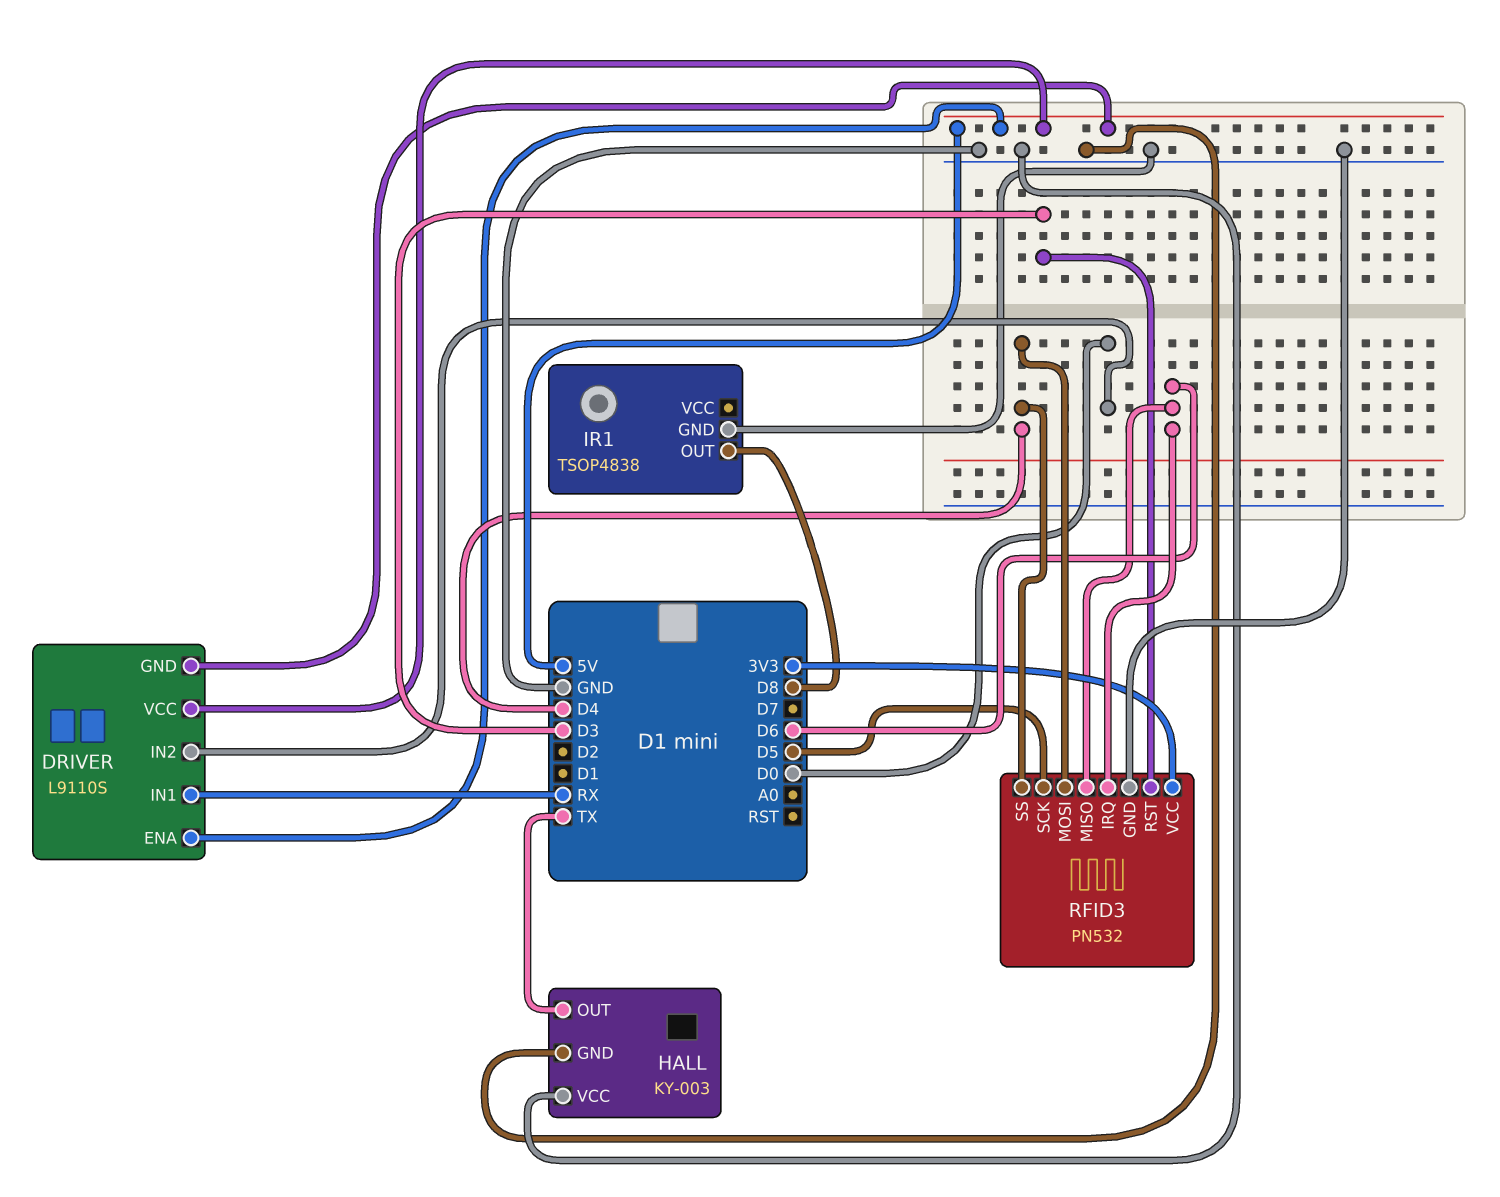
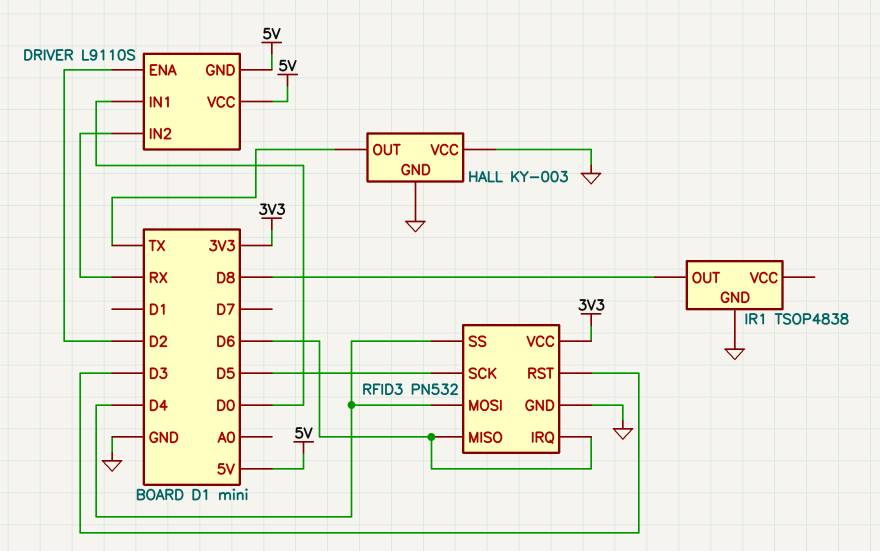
DRIVER pin ENA: 5V -> D2
DRIVER pin IN1: RX -> D0
DRIVER pin IN2: D0 -> RX

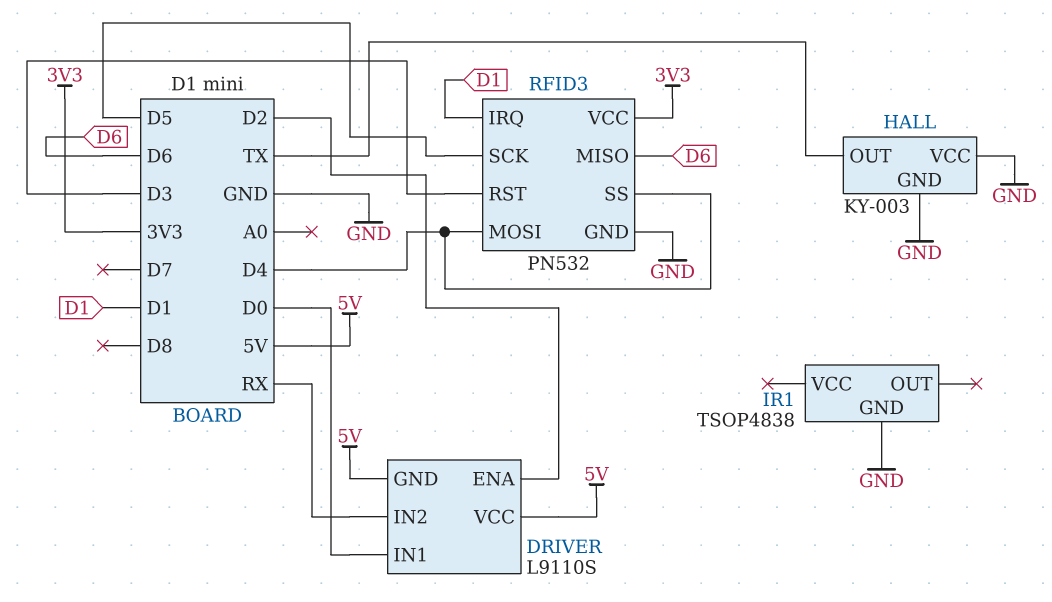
IR1 pin OUT: D8 -> none
RFID3 pin IRQ: D6 -> D1

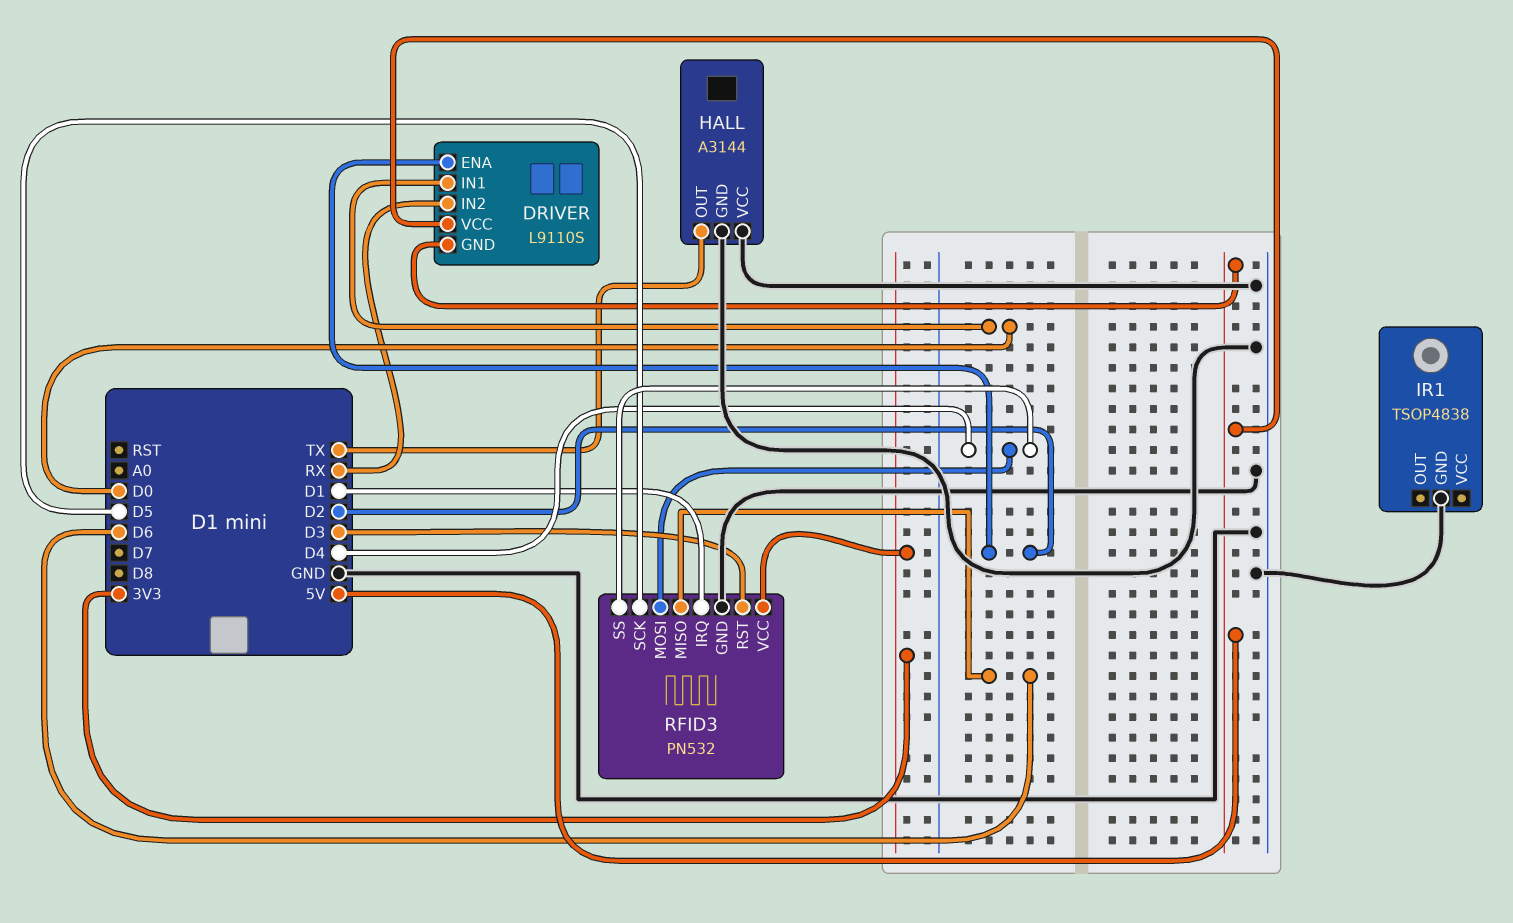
HALL: KY-003 -> A3144

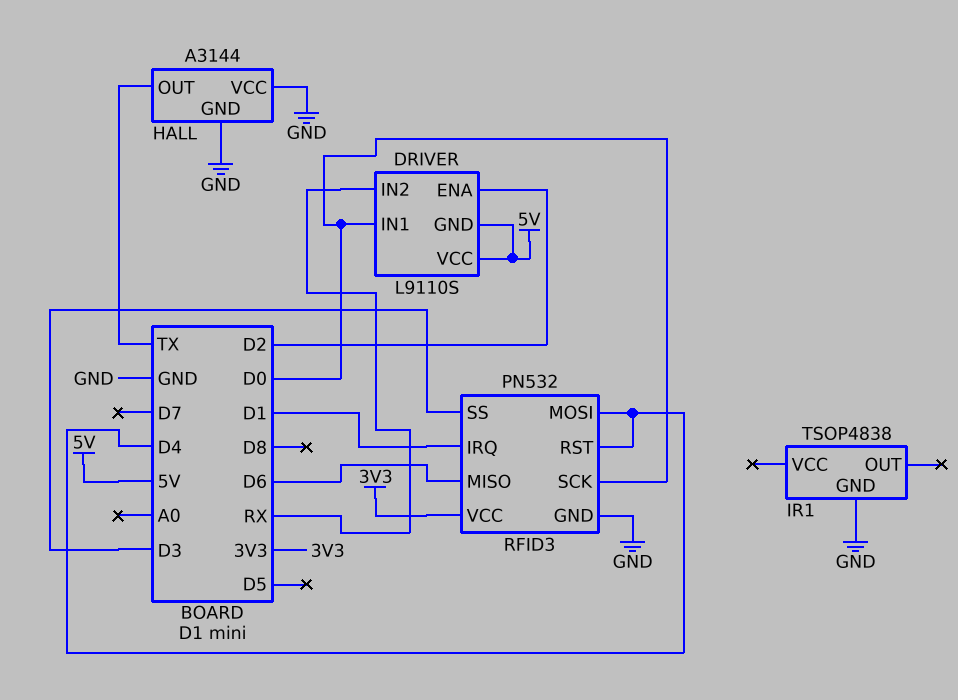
RFID3 pin RST: D3 -> D4
RFID3 pin SCK: D5 -> D0
RFID3 pin SS: D4 -> D3

